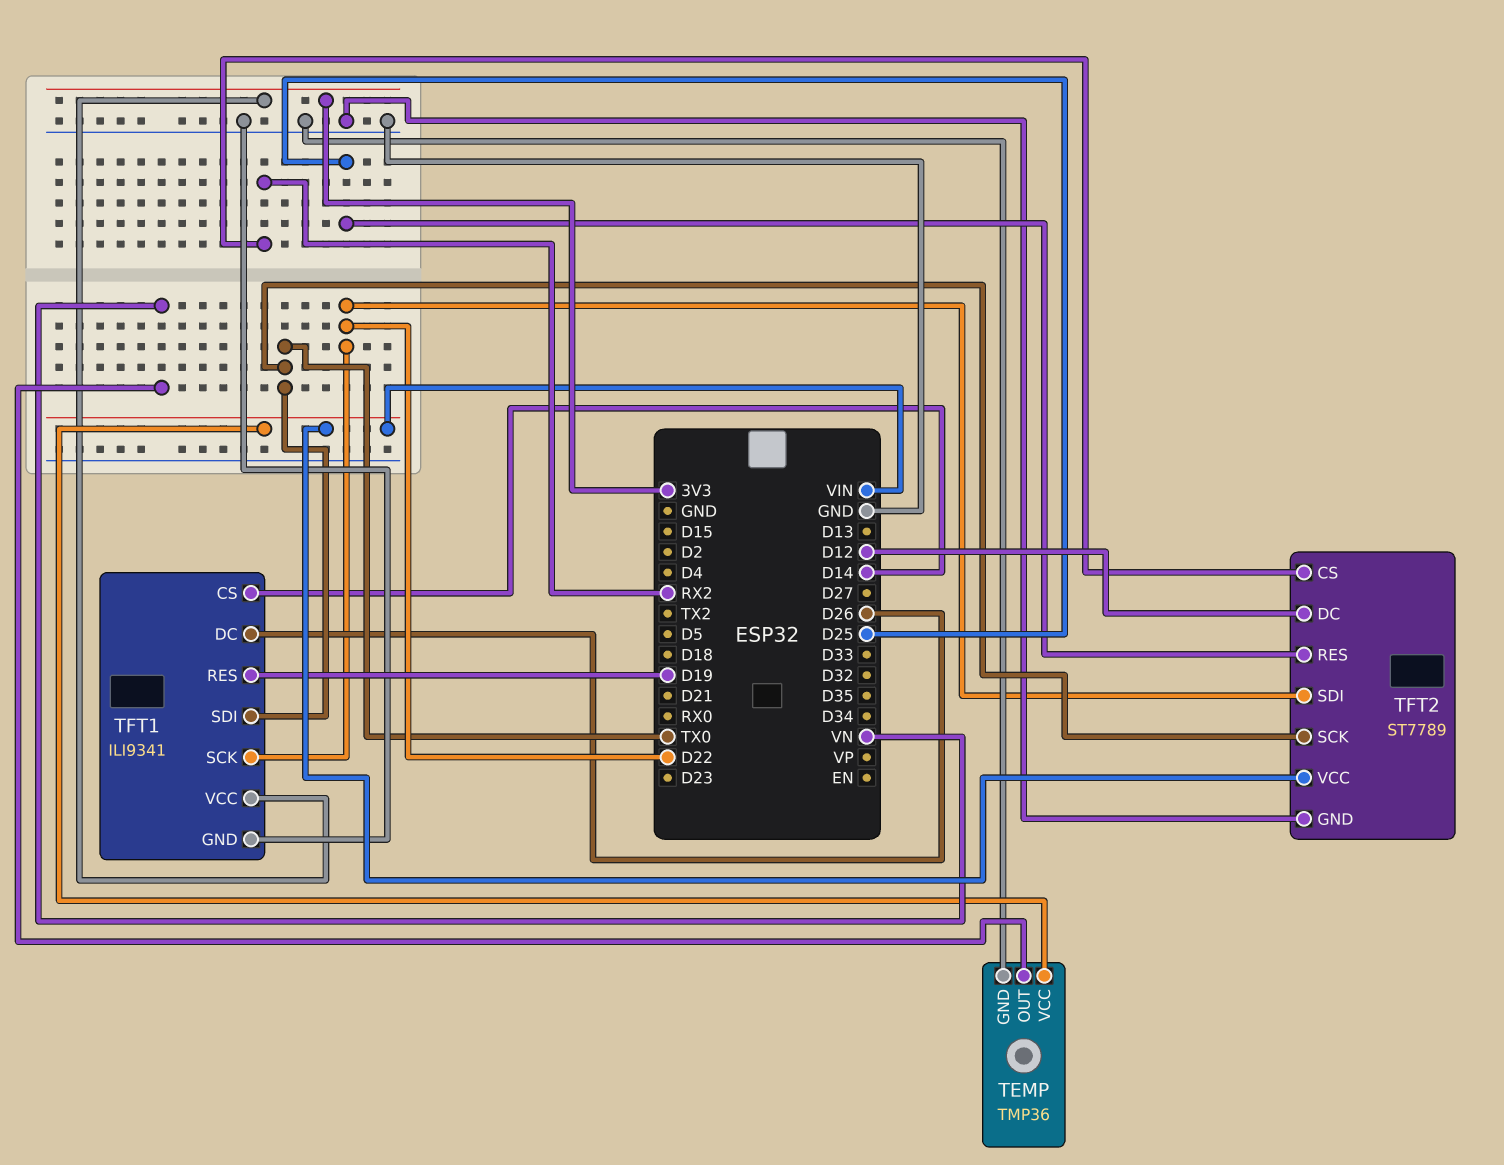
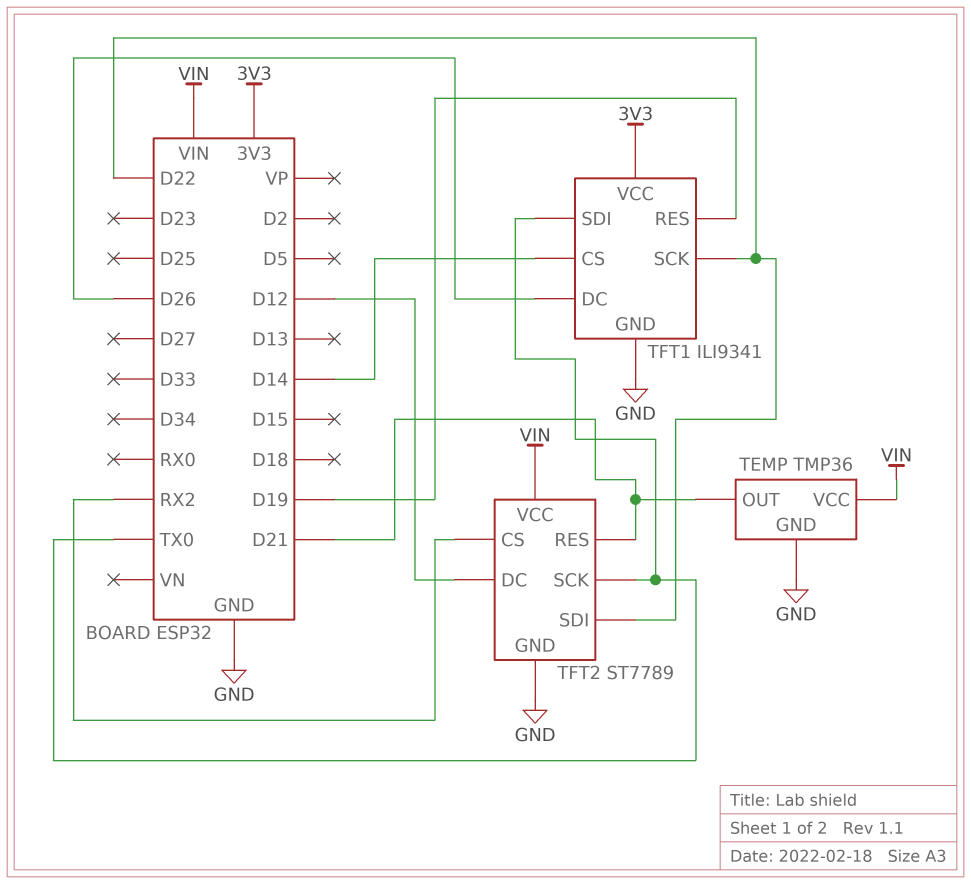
TEMP pin OUT: VN -> D21
TFT2 pin RES: D25 -> D21

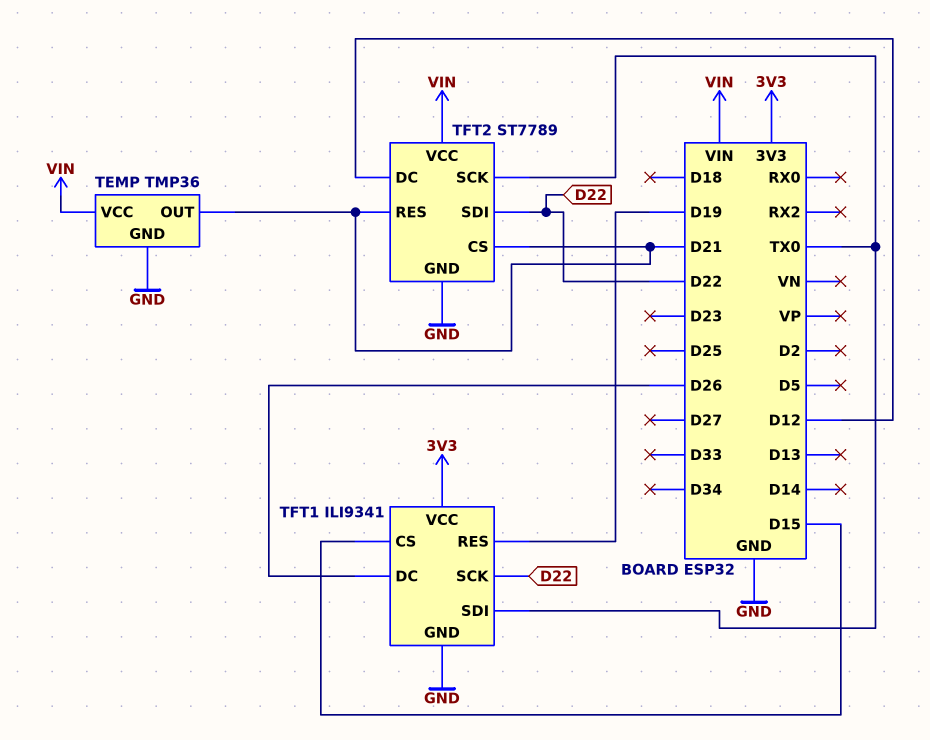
TFT1 pin CS: D14 -> D15
TFT2 pin CS: RX2 -> D21

